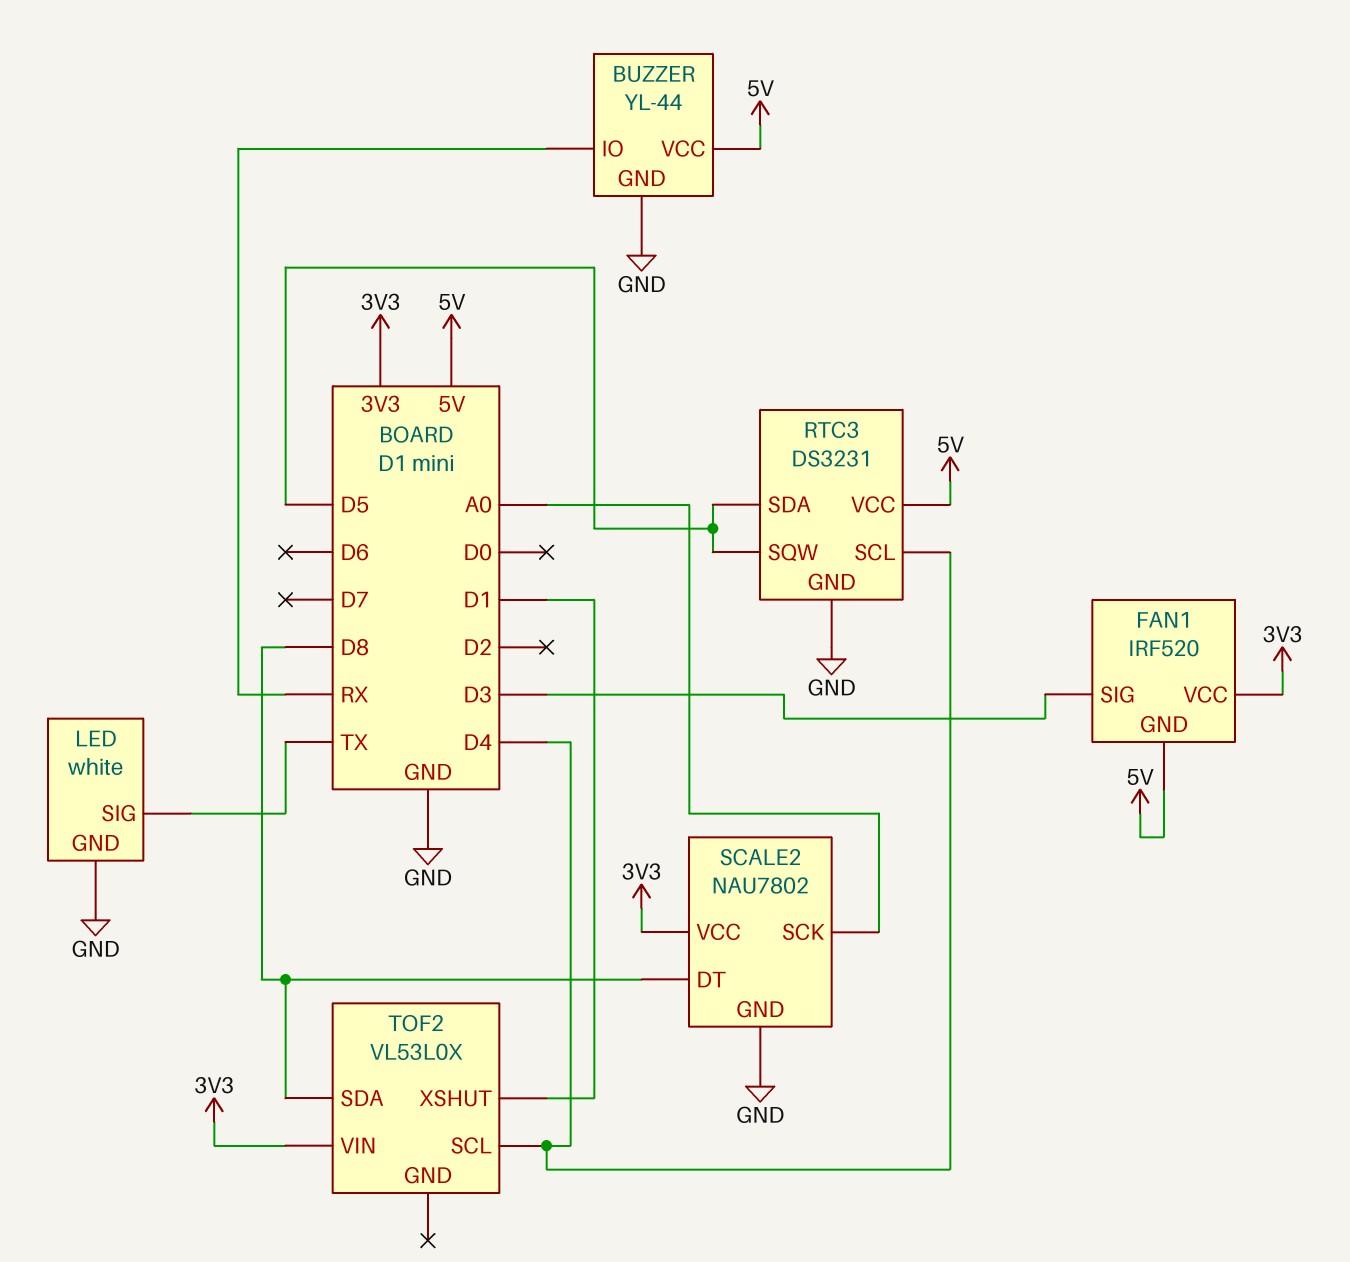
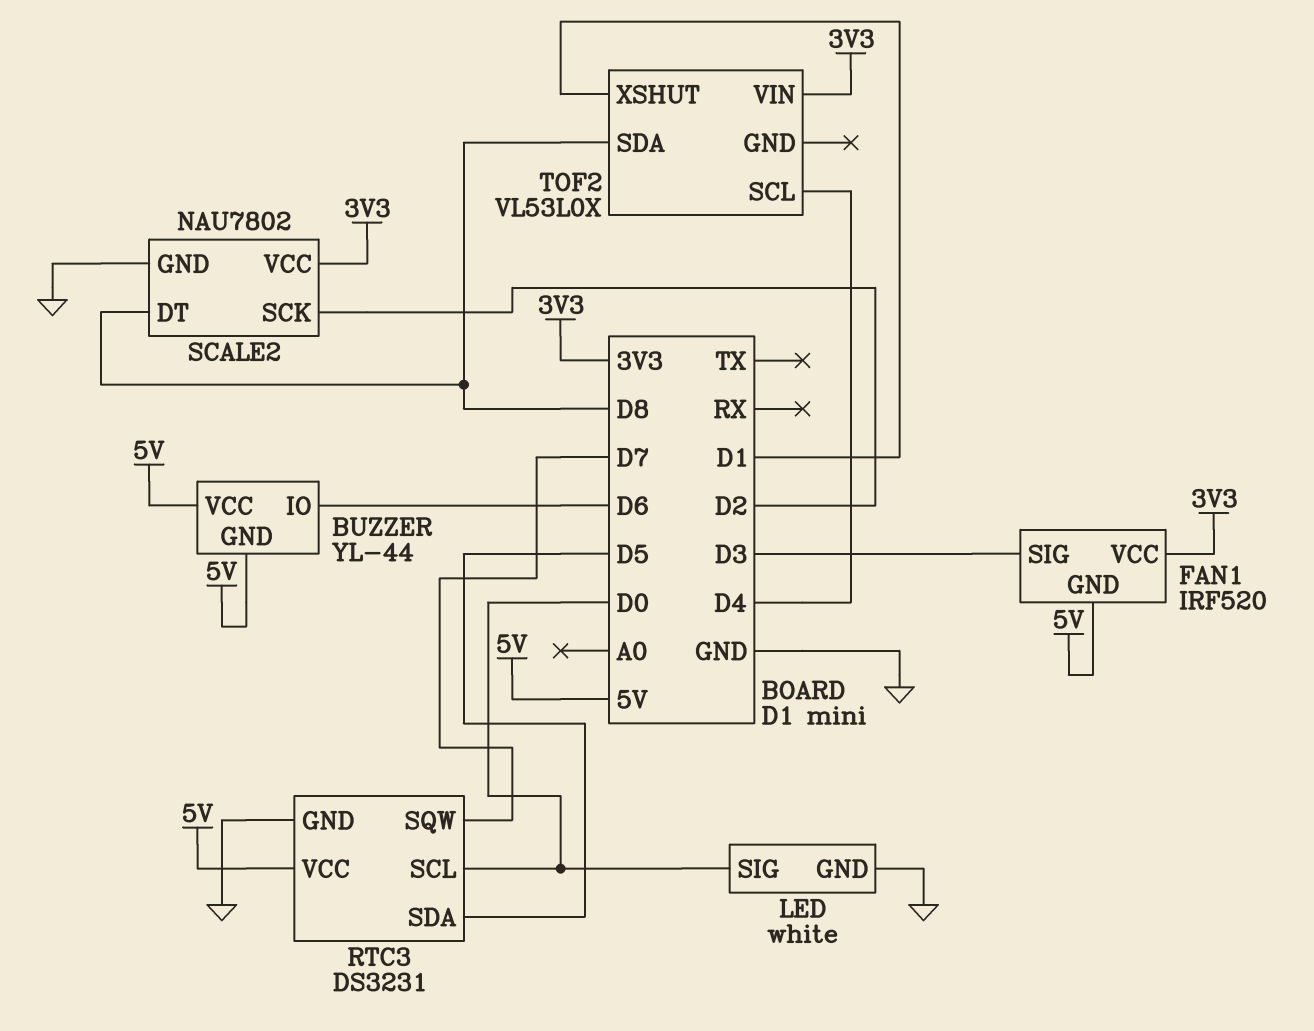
BUZZER pin GND: GND -> 5V
BUZZER pin IO: RX -> D6
LED pin SIG: TX -> D0
RTC3 pin SCL: D4 -> D0
RTC3 pin SQW: D5 -> D7
SCALE2 pin SCK: A0 -> D2

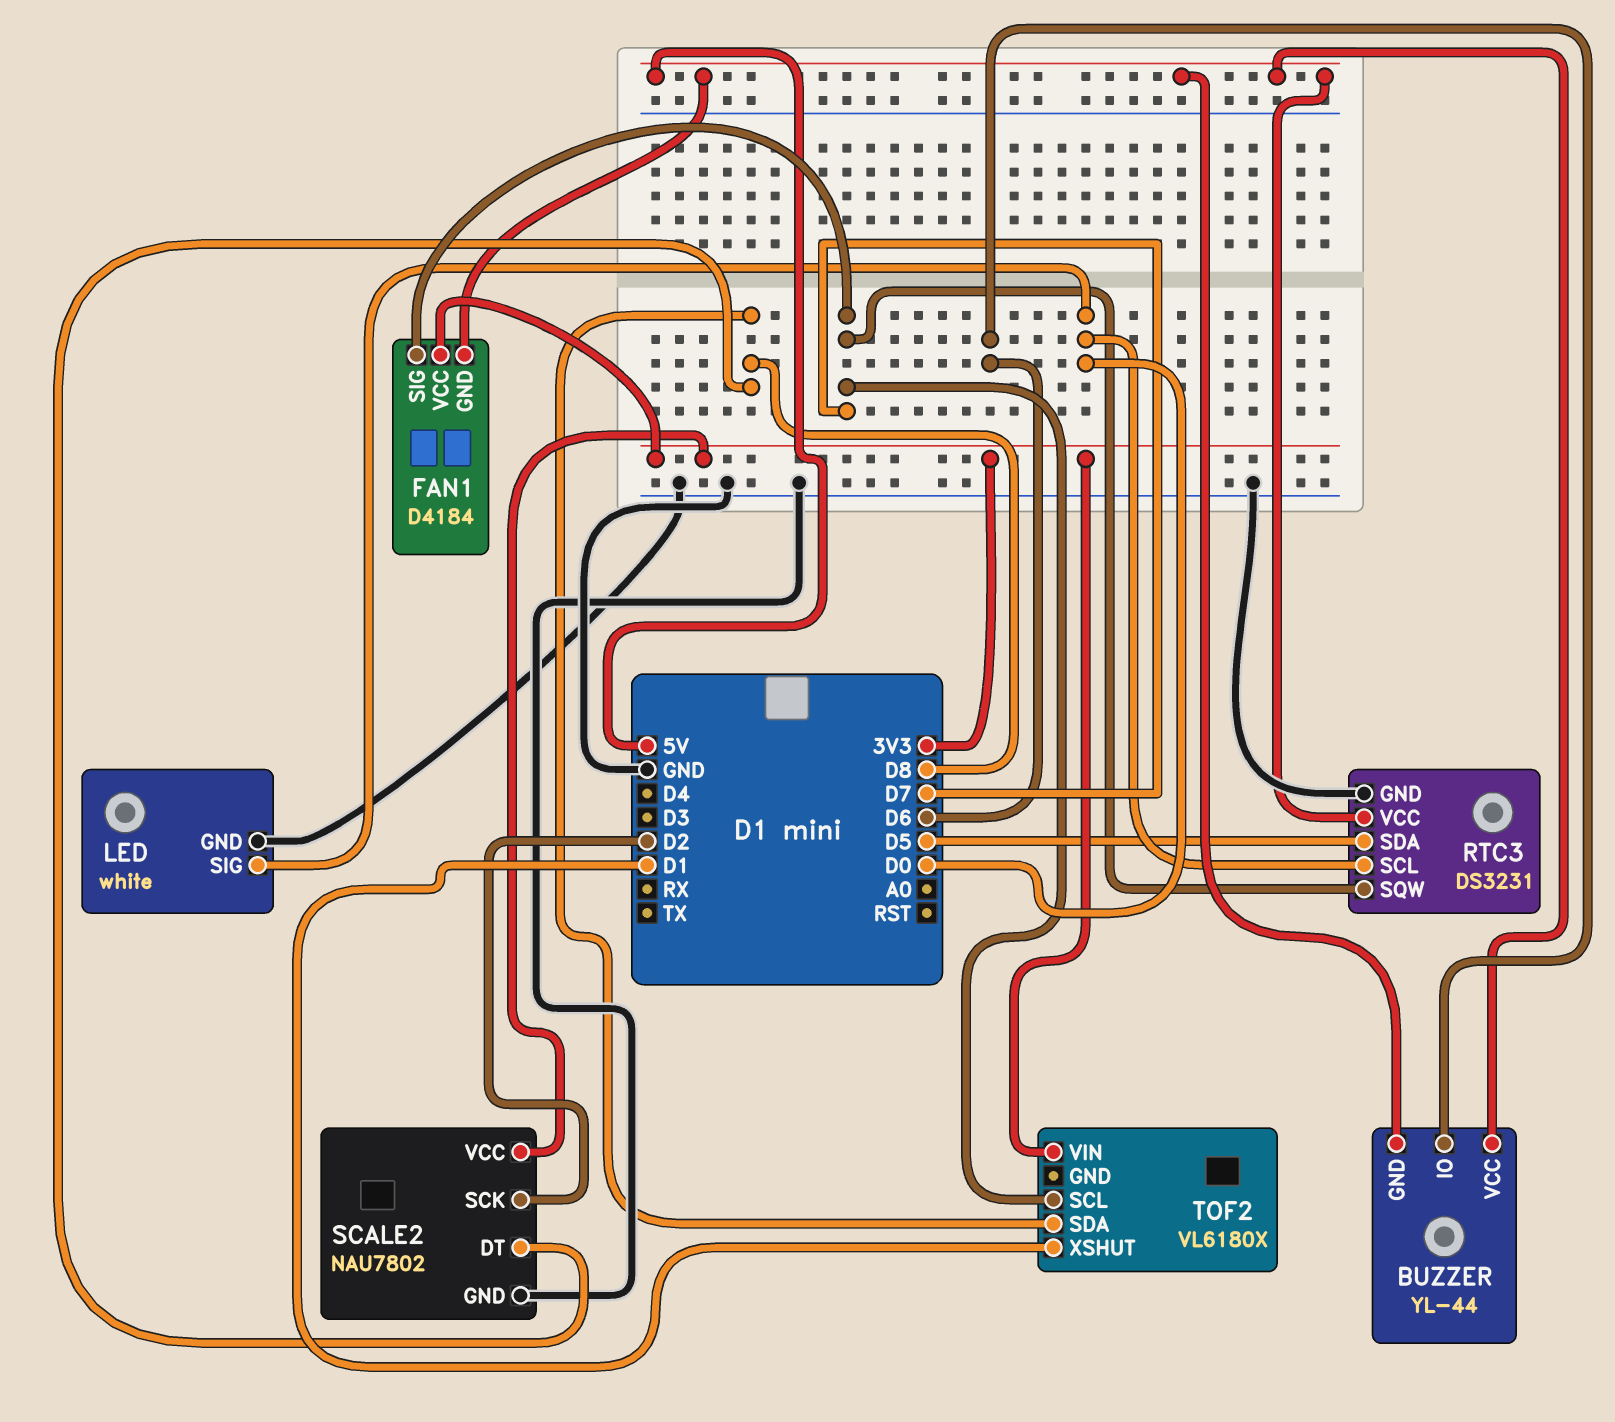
FAN1: IRF520 -> D4184
FAN1 pin SIG: D3 -> D7
TOF2: VL53L0X -> VL6180X
TOF2 pin SCL: D4 -> D7

